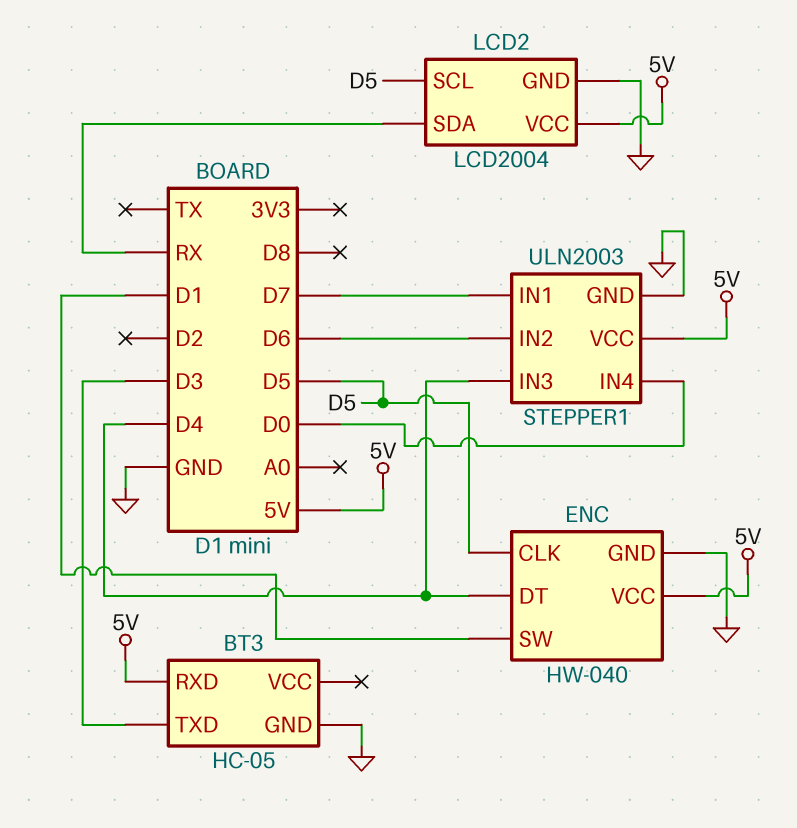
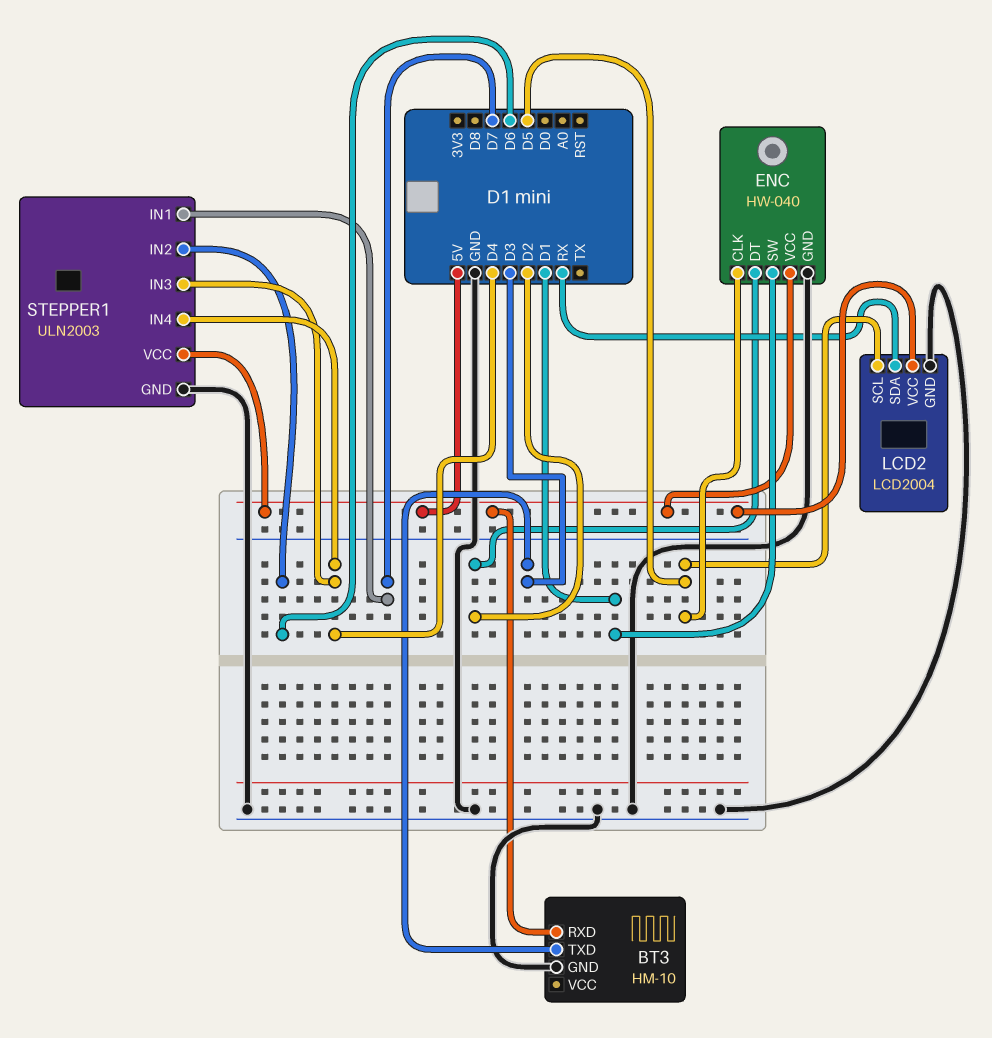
BT3: HC-05 -> HM-10
ENC pin DT: D4 -> D2
STEPPER1 pin IN4: D0 -> D4

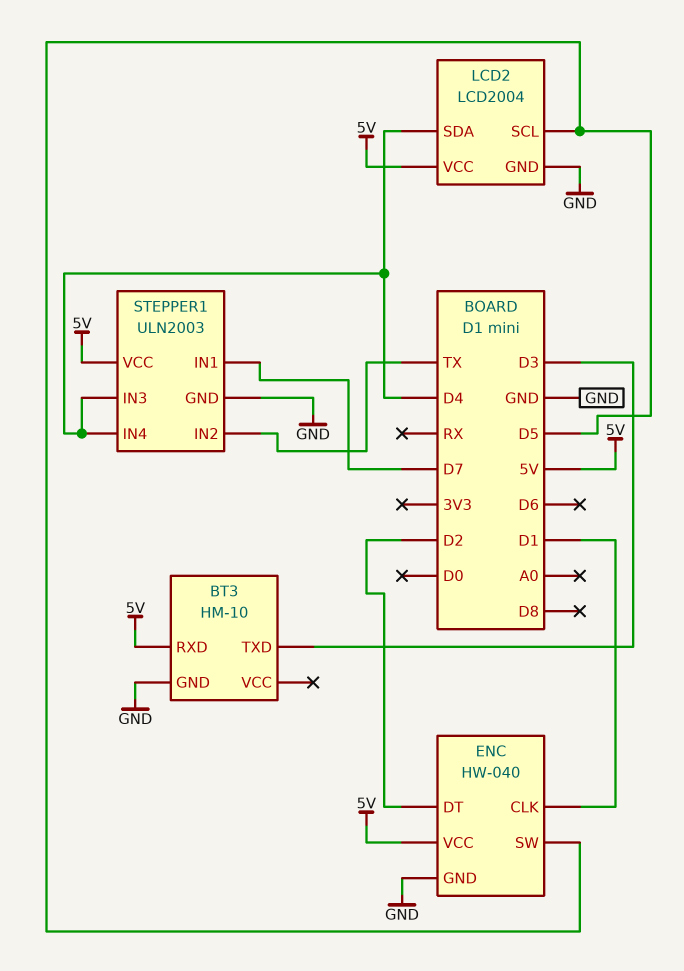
ENC pin CLK: D5 -> D1
ENC pin SW: D1 -> D5
LCD2 pin SDA: RX -> D4
STEPPER1 pin IN2: D6 -> TX

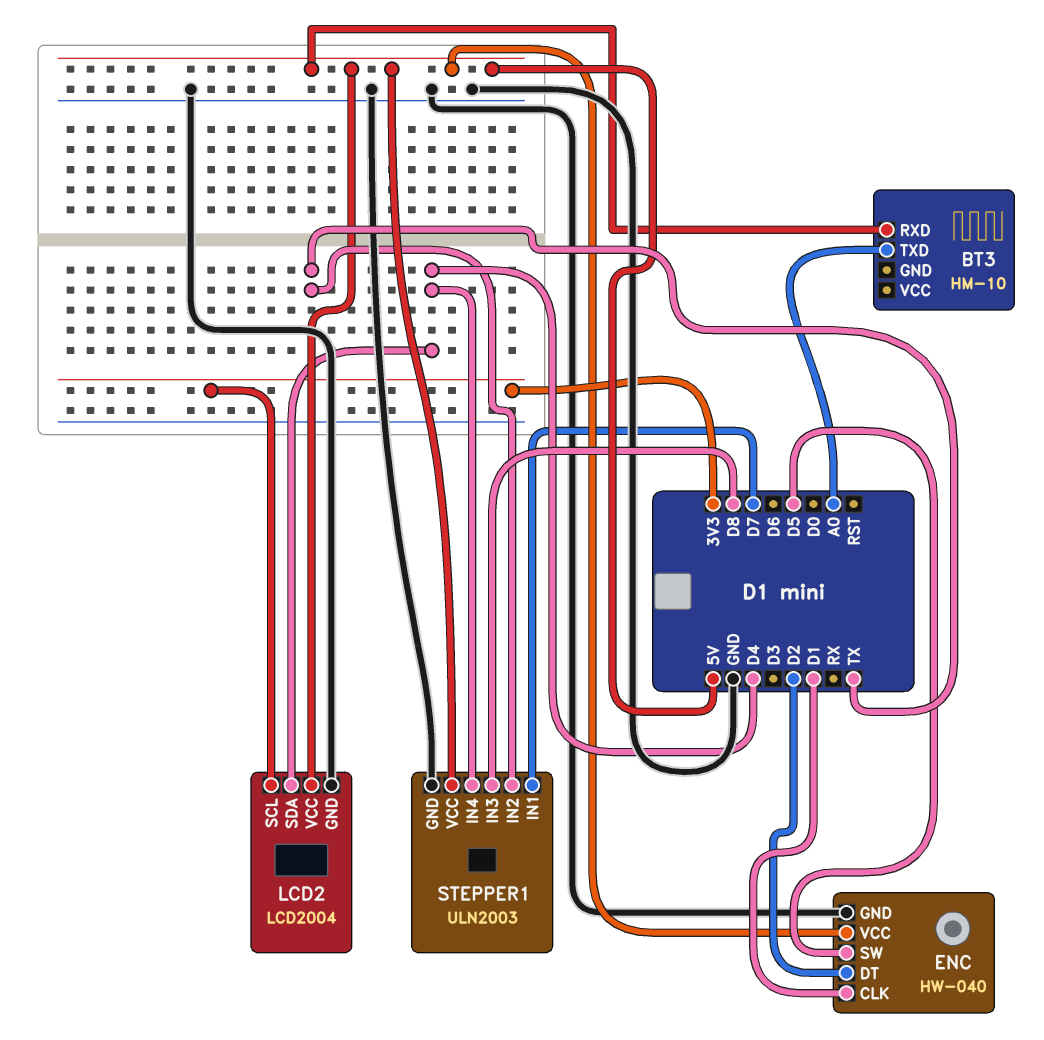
BT3 pin GND: GND -> none
BT3 pin TXD: D3 -> A0
LCD2 pin SCL: D5 -> 3V3
STEPPER1 pin IN3: D4 -> D8

